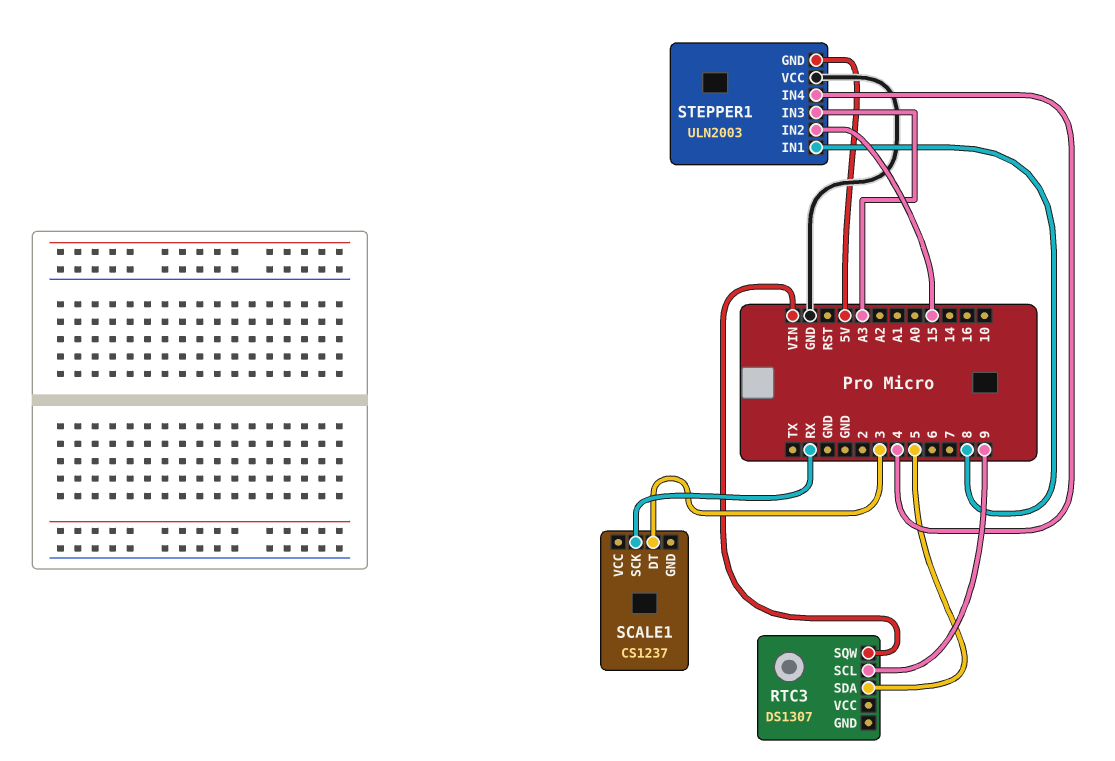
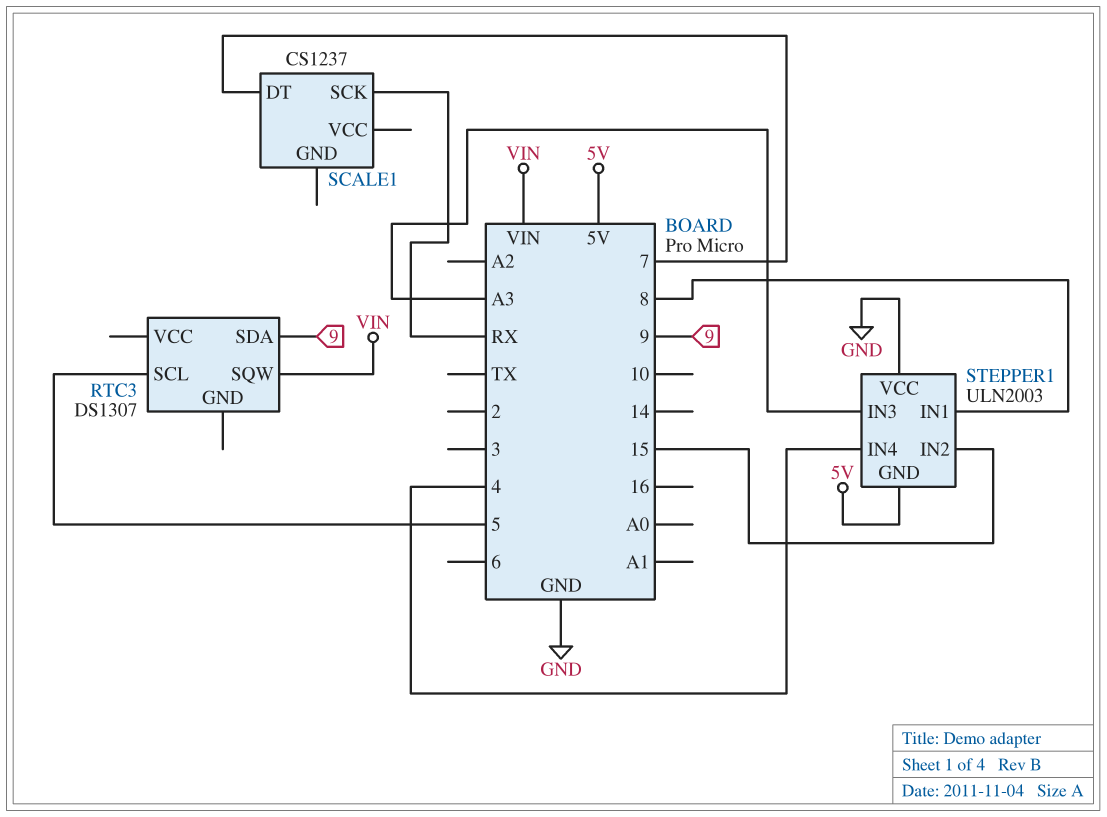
RTC3 pin SCL: 9 -> 5
RTC3 pin SDA: 5 -> 9
SCALE1 pin DT: 3 -> 7

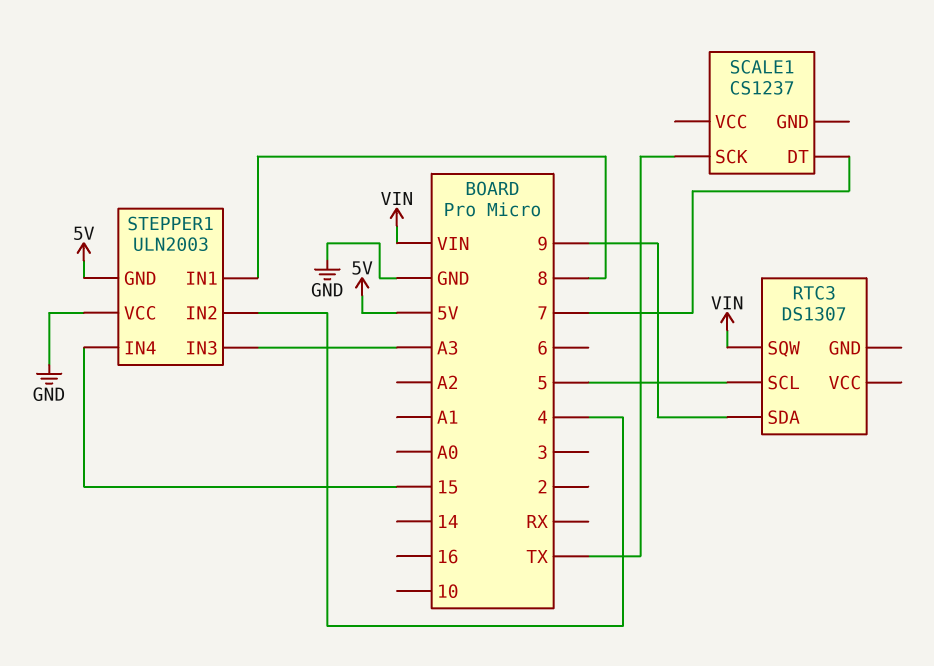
SCALE1 pin SCK: RX -> TX
STEPPER1 pin IN2: 15 -> 4
STEPPER1 pin IN4: 4 -> 15

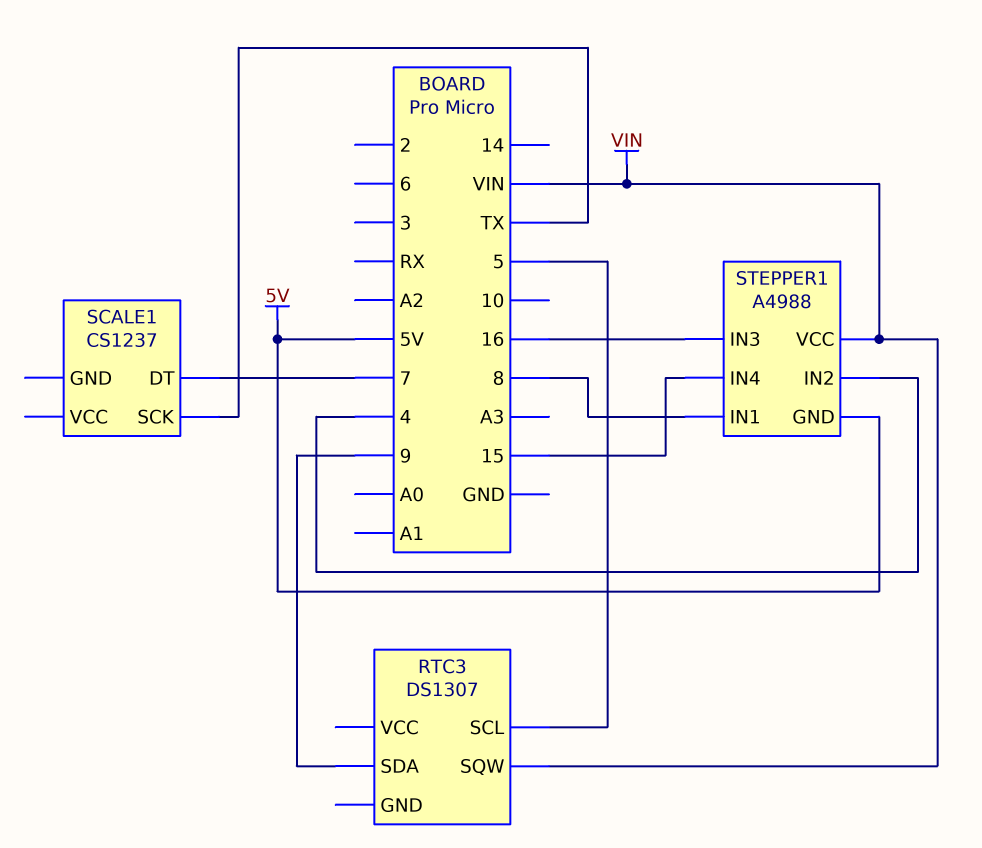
STEPPER1: ULN2003 -> A4988
STEPPER1 pin IN3: A3 -> 16
STEPPER1 pin VCC: GND -> VIN

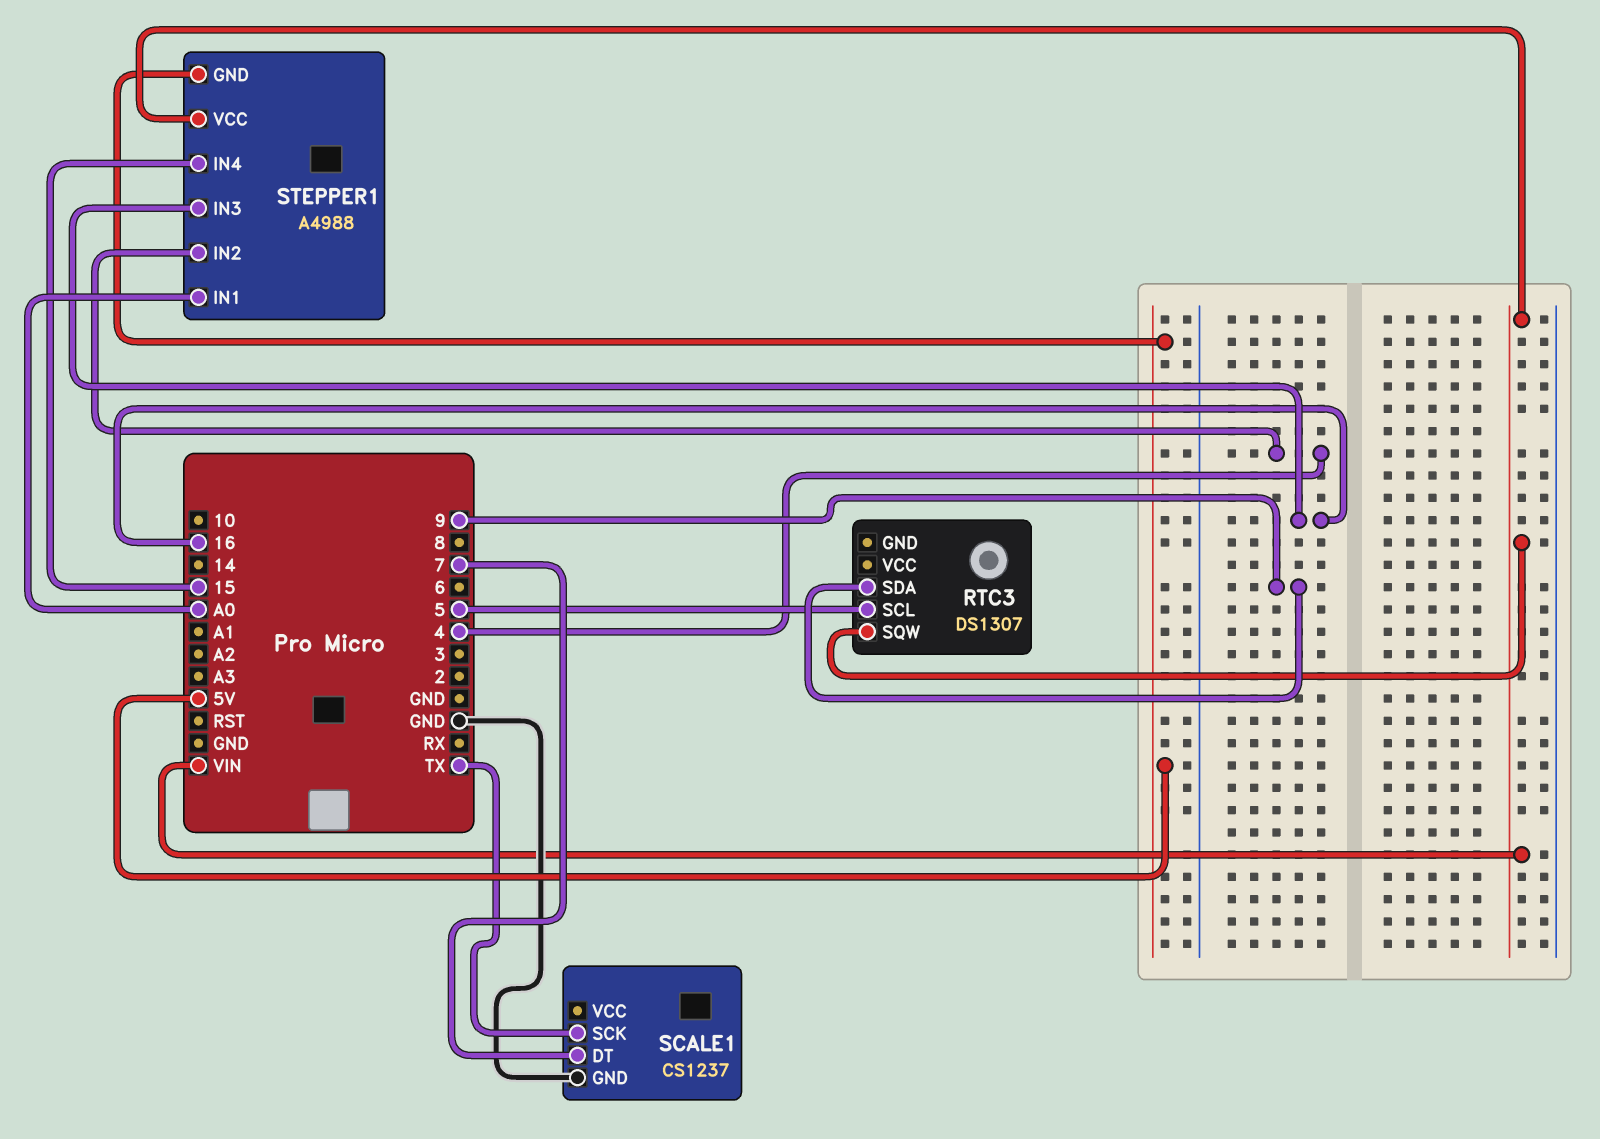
SCALE1 pin GND: none -> GND
STEPPER1 pin IN1: 8 -> A0

